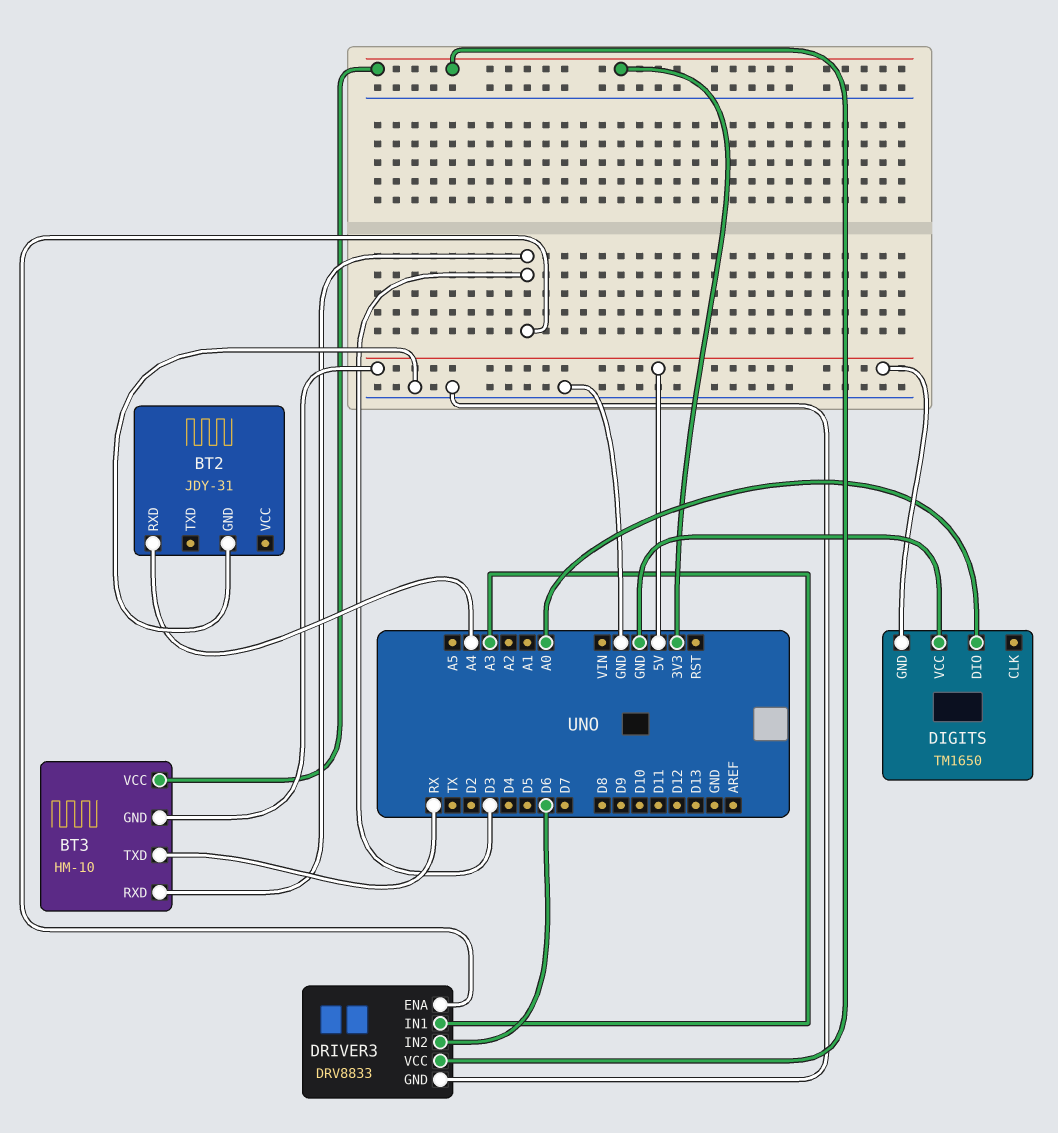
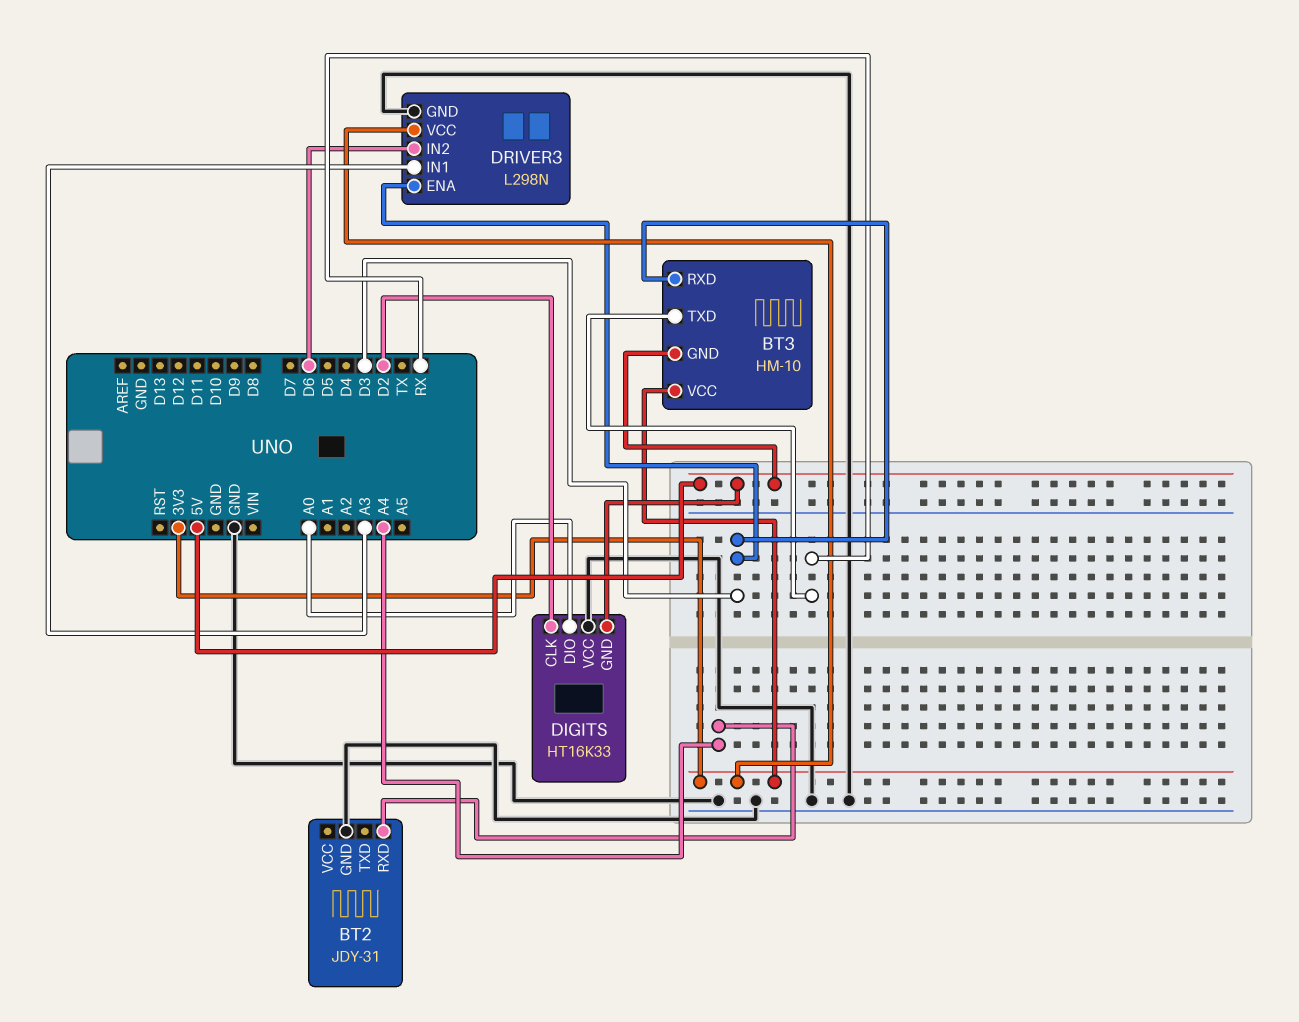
DIGITS: TM1650 -> HT16K33
DIGITS pin CLK: none -> D2
DRIVER3: DRV8833 -> L298N

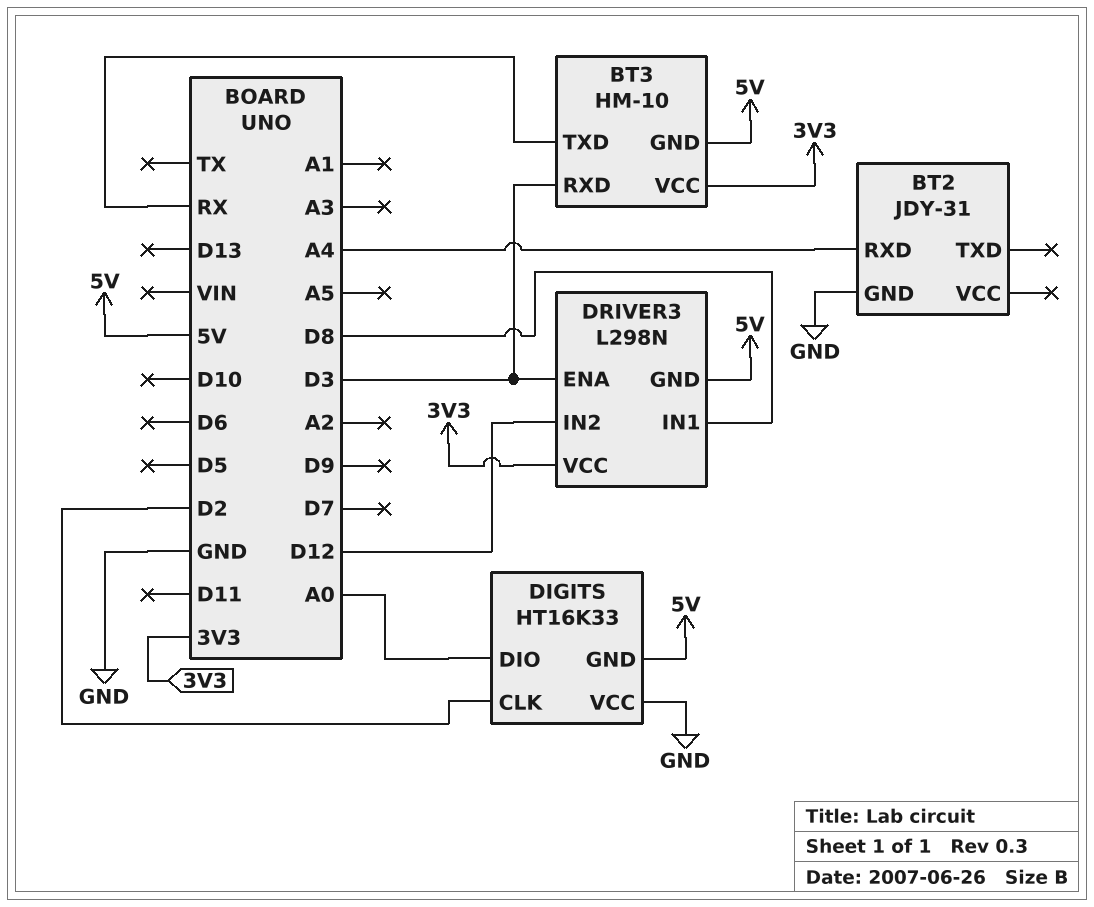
DRIVER3 pin GND: GND -> 5V
DRIVER3 pin IN1: A3 -> D8
DRIVER3 pin IN2: D6 -> D12

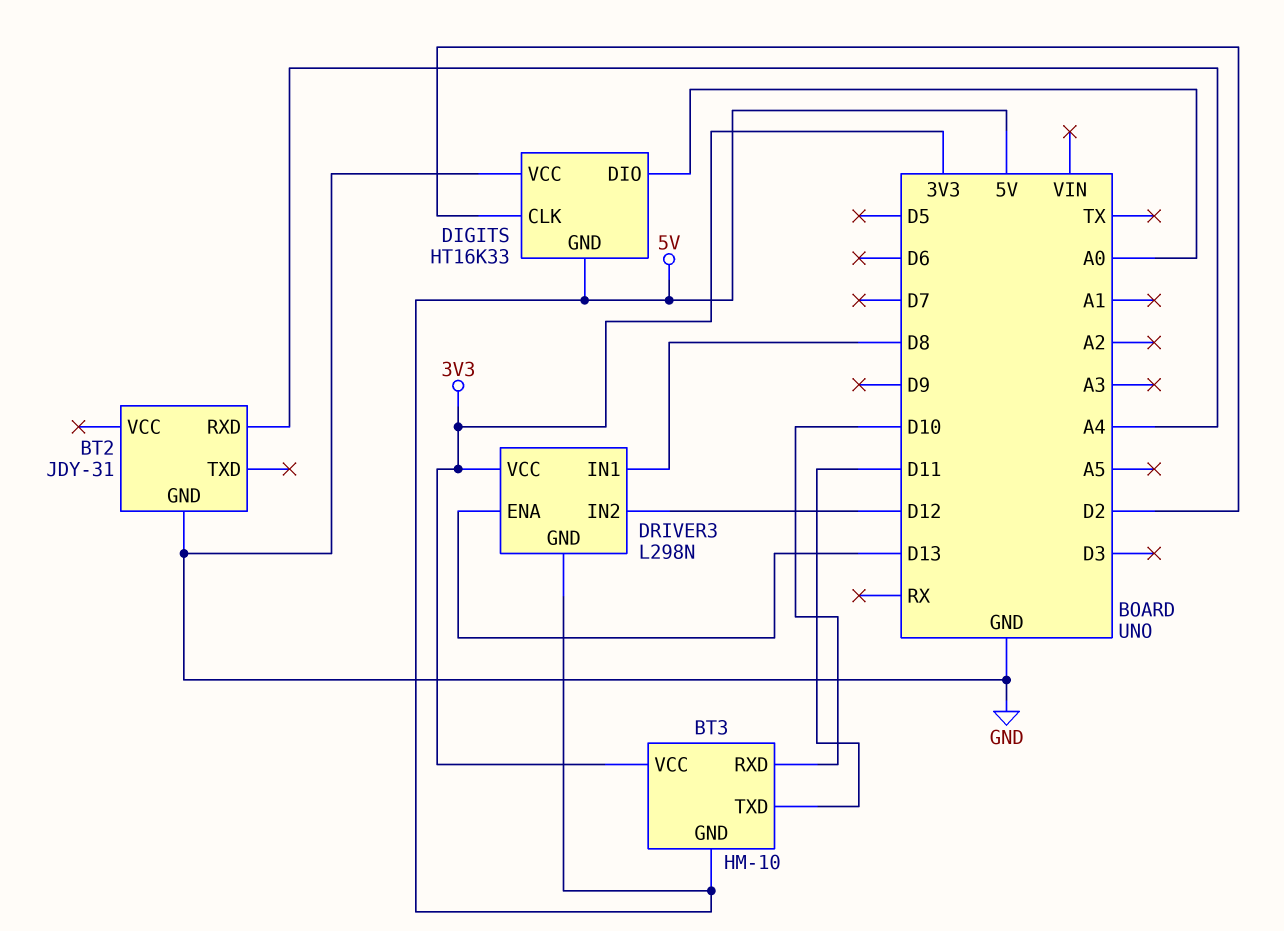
BT3 pin RXD: D3 -> D10
BT3 pin TXD: RX -> D11
DRIVER3 pin ENA: D3 -> D13

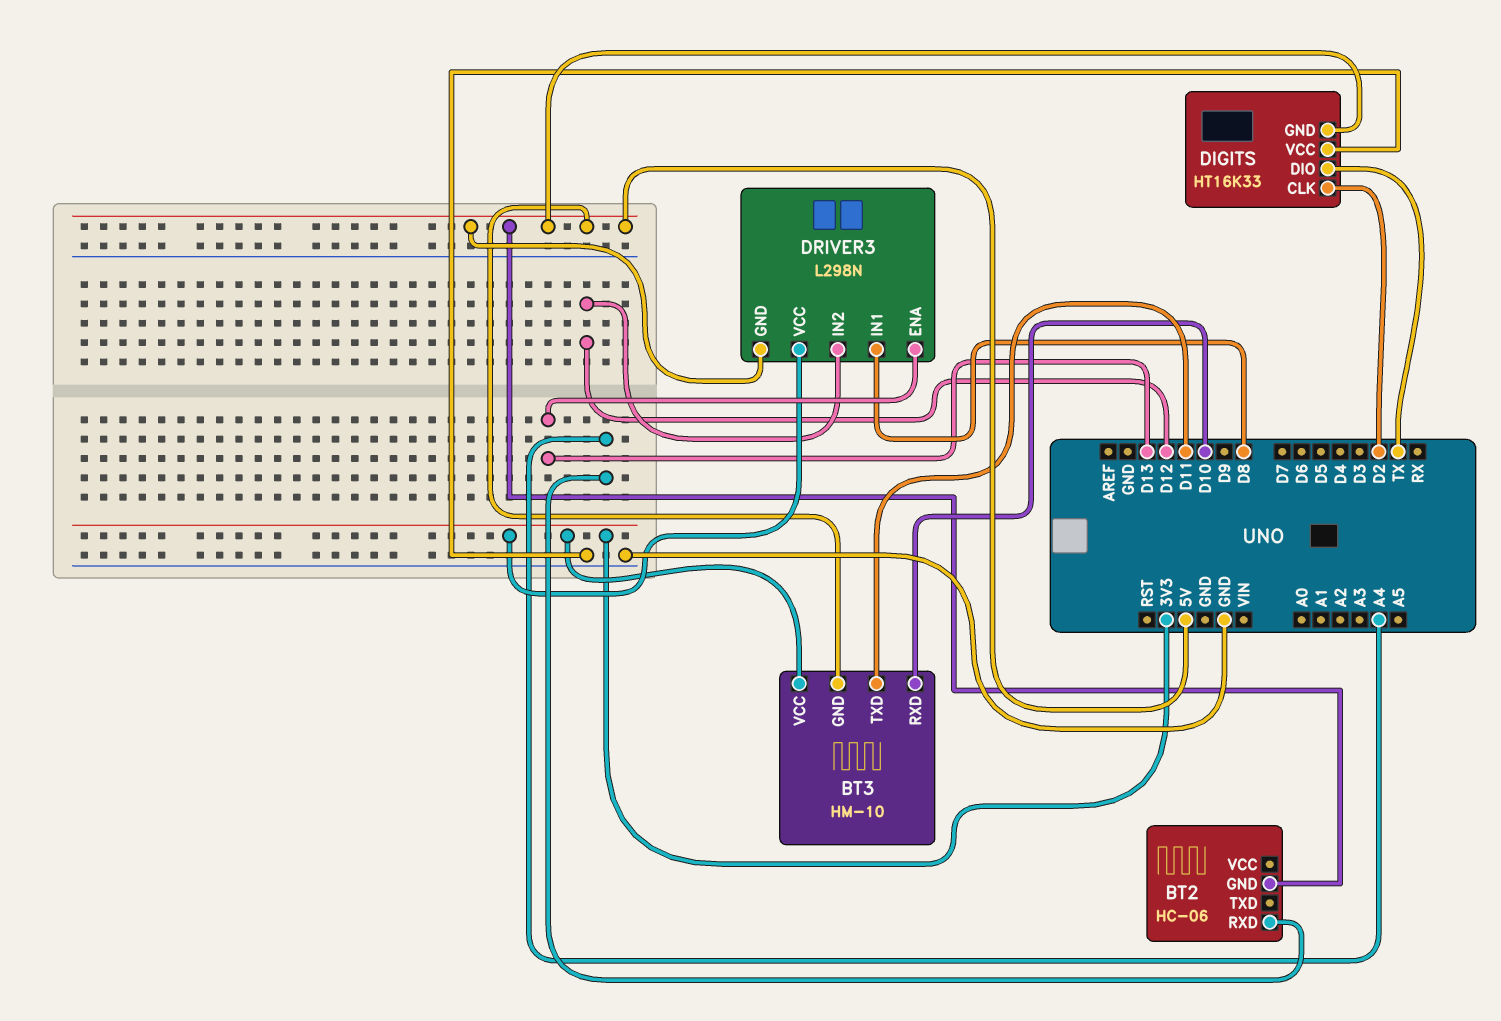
BT2: JDY-31 -> HC-06
BT2 pin GND: GND -> 5V
DIGITS pin DIO: A0 -> TX

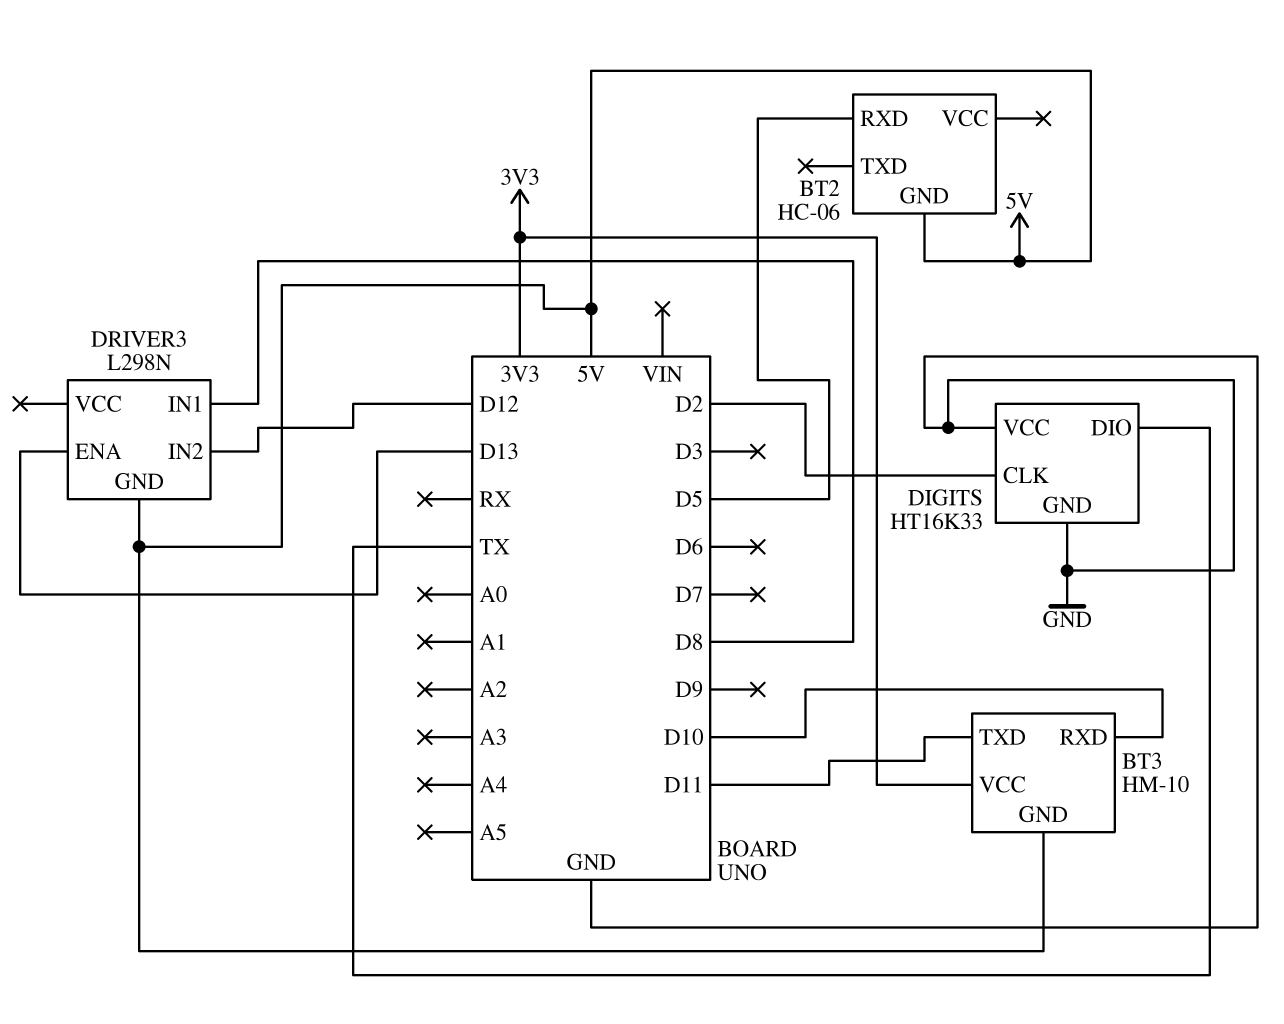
BT2 pin RXD: A4 -> D5
DIGITS pin GND: 5V -> GND
DRIVER3 pin VCC: 3V3 -> none

